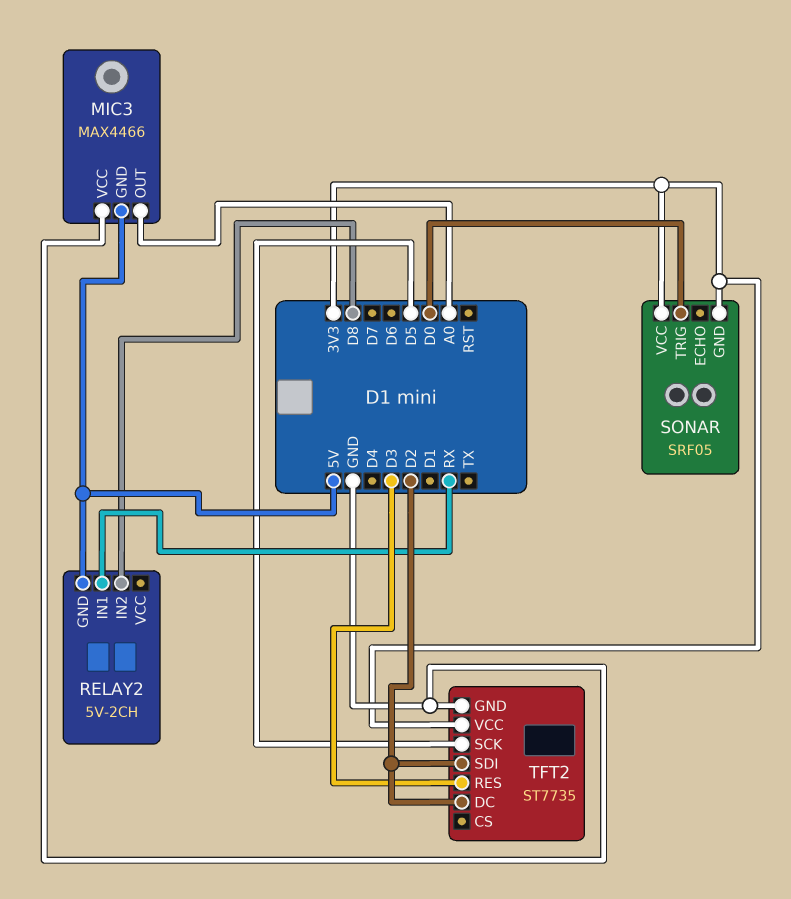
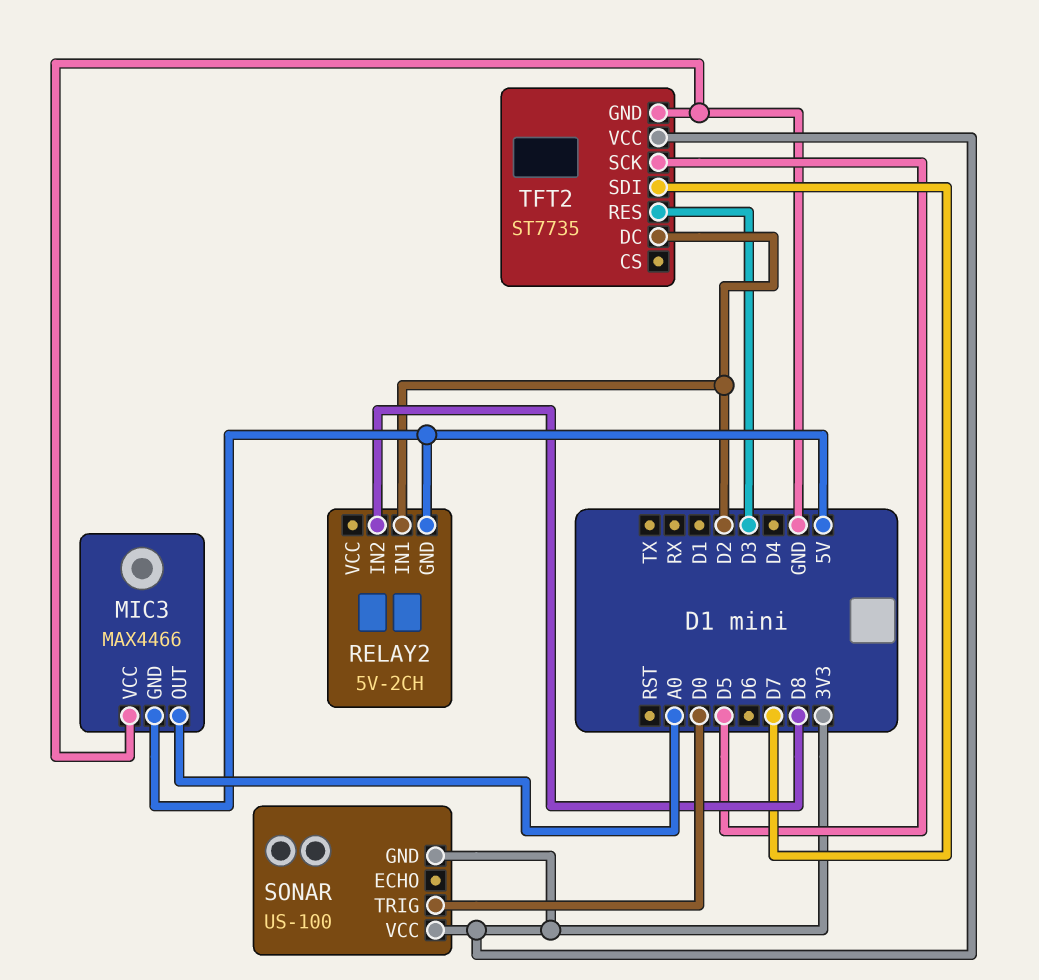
RELAY2 pin IN1: RX -> D2
SONAR: SRF05 -> US-100
TFT2 pin SDI: D2 -> D7

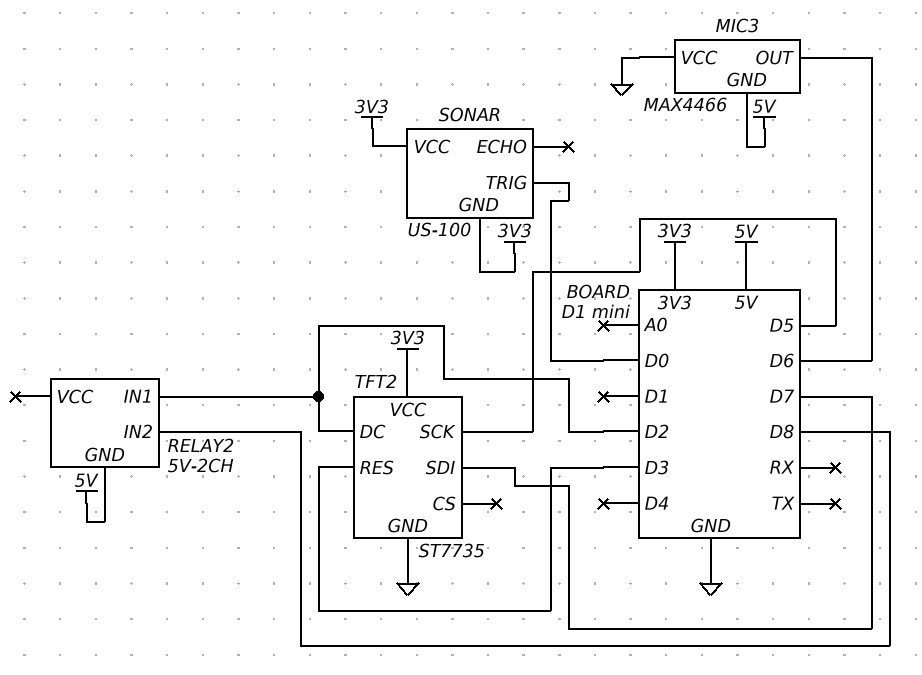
MIC3 pin OUT: A0 -> D6

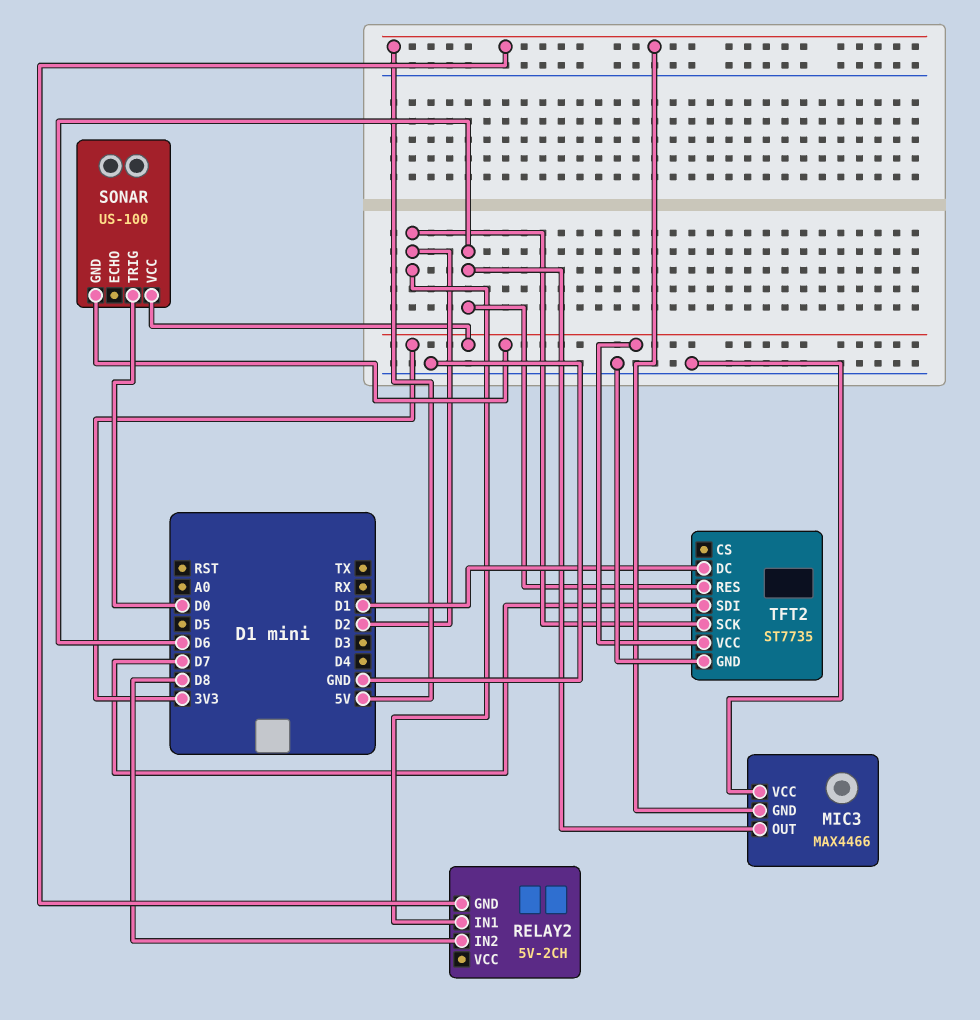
TFT2 pin DC: D2 -> D1
TFT2 pin RES: D3 -> D6
TFT2 pin SCK: D5 -> D2

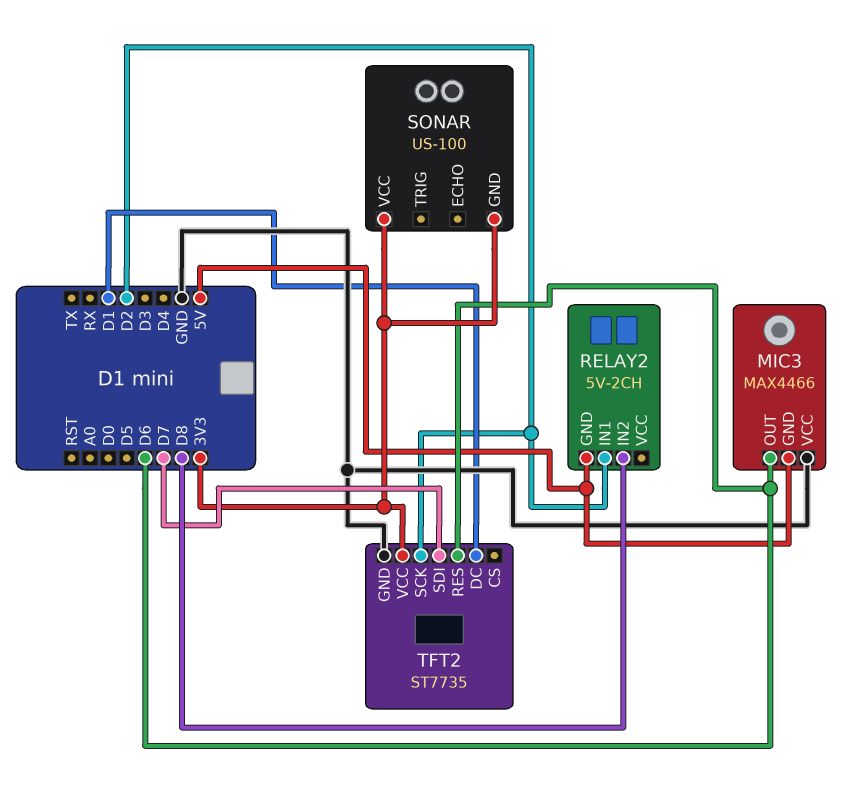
SONAR pin TRIG: D0 -> none

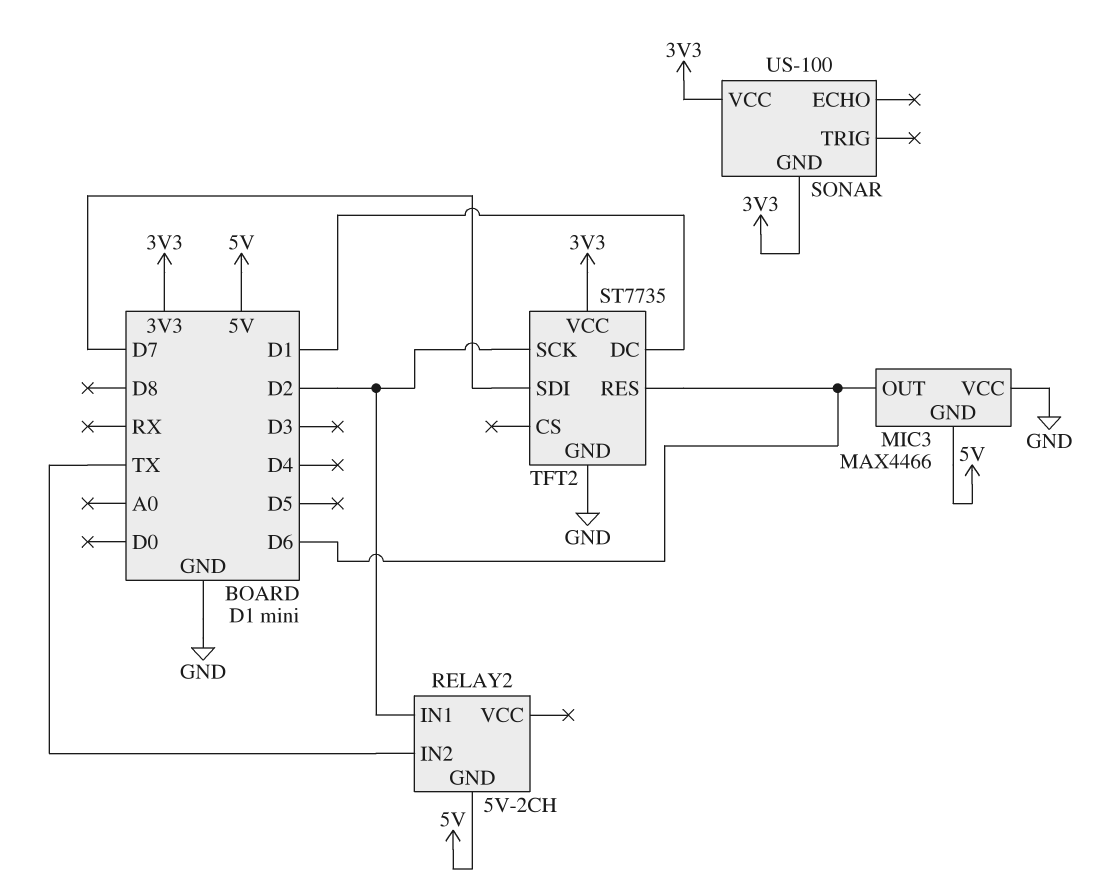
RELAY2 pin IN2: D8 -> TX

